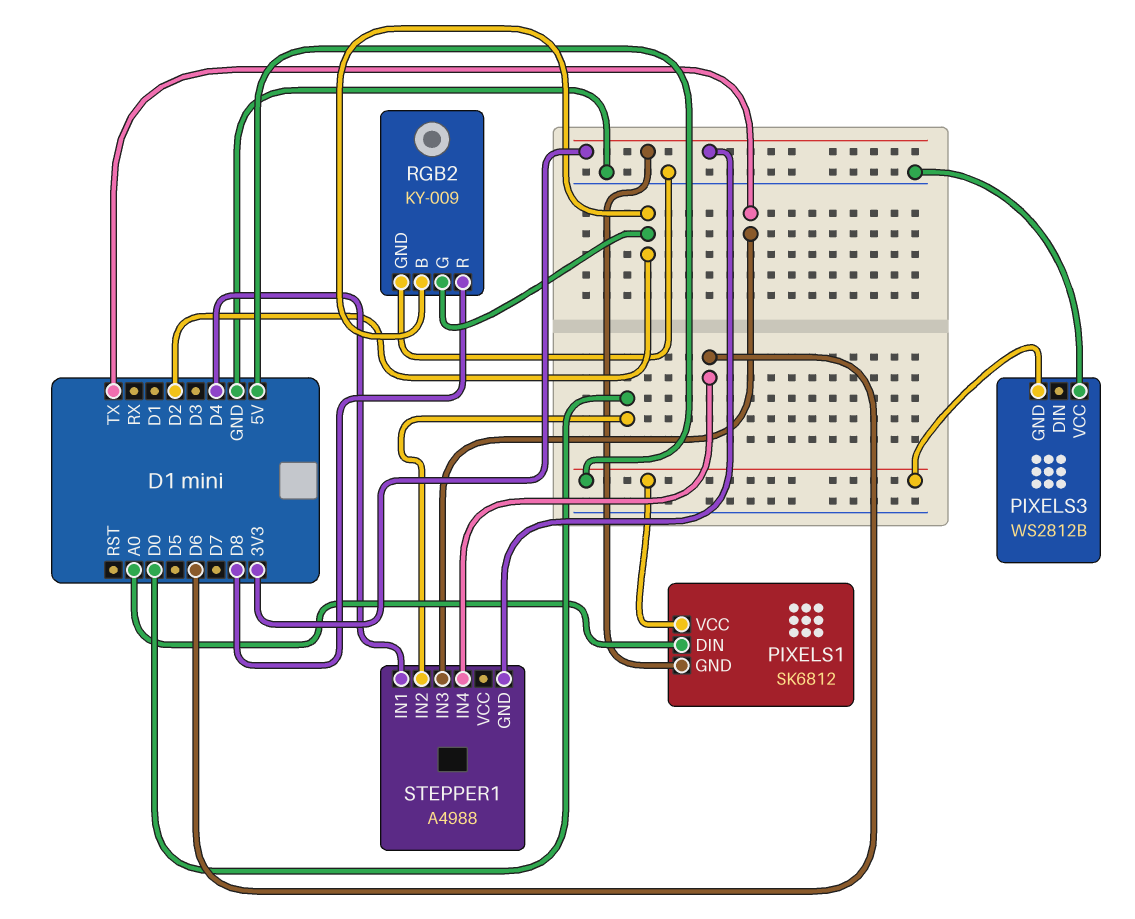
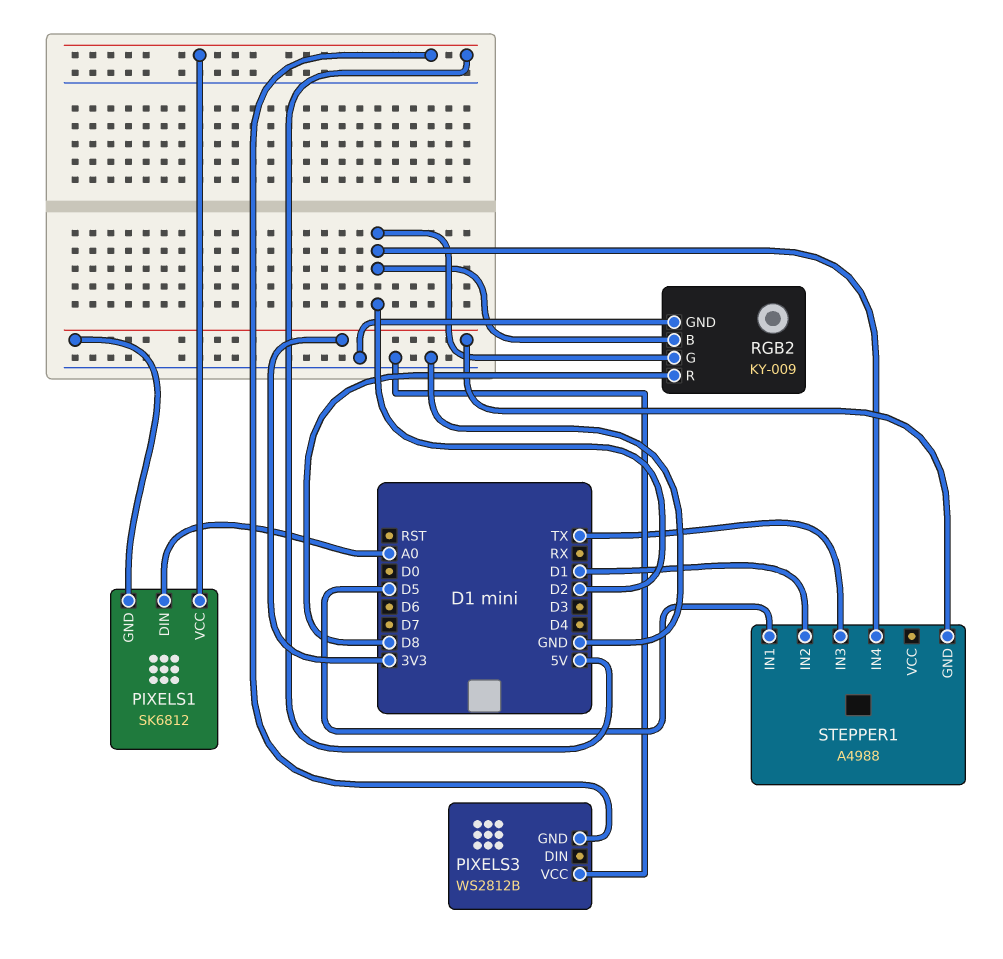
STEPPER1 pin IN1: D4 -> D5
STEPPER1 pin IN2: D0 -> D1
STEPPER1 pin IN4: D6 -> D2

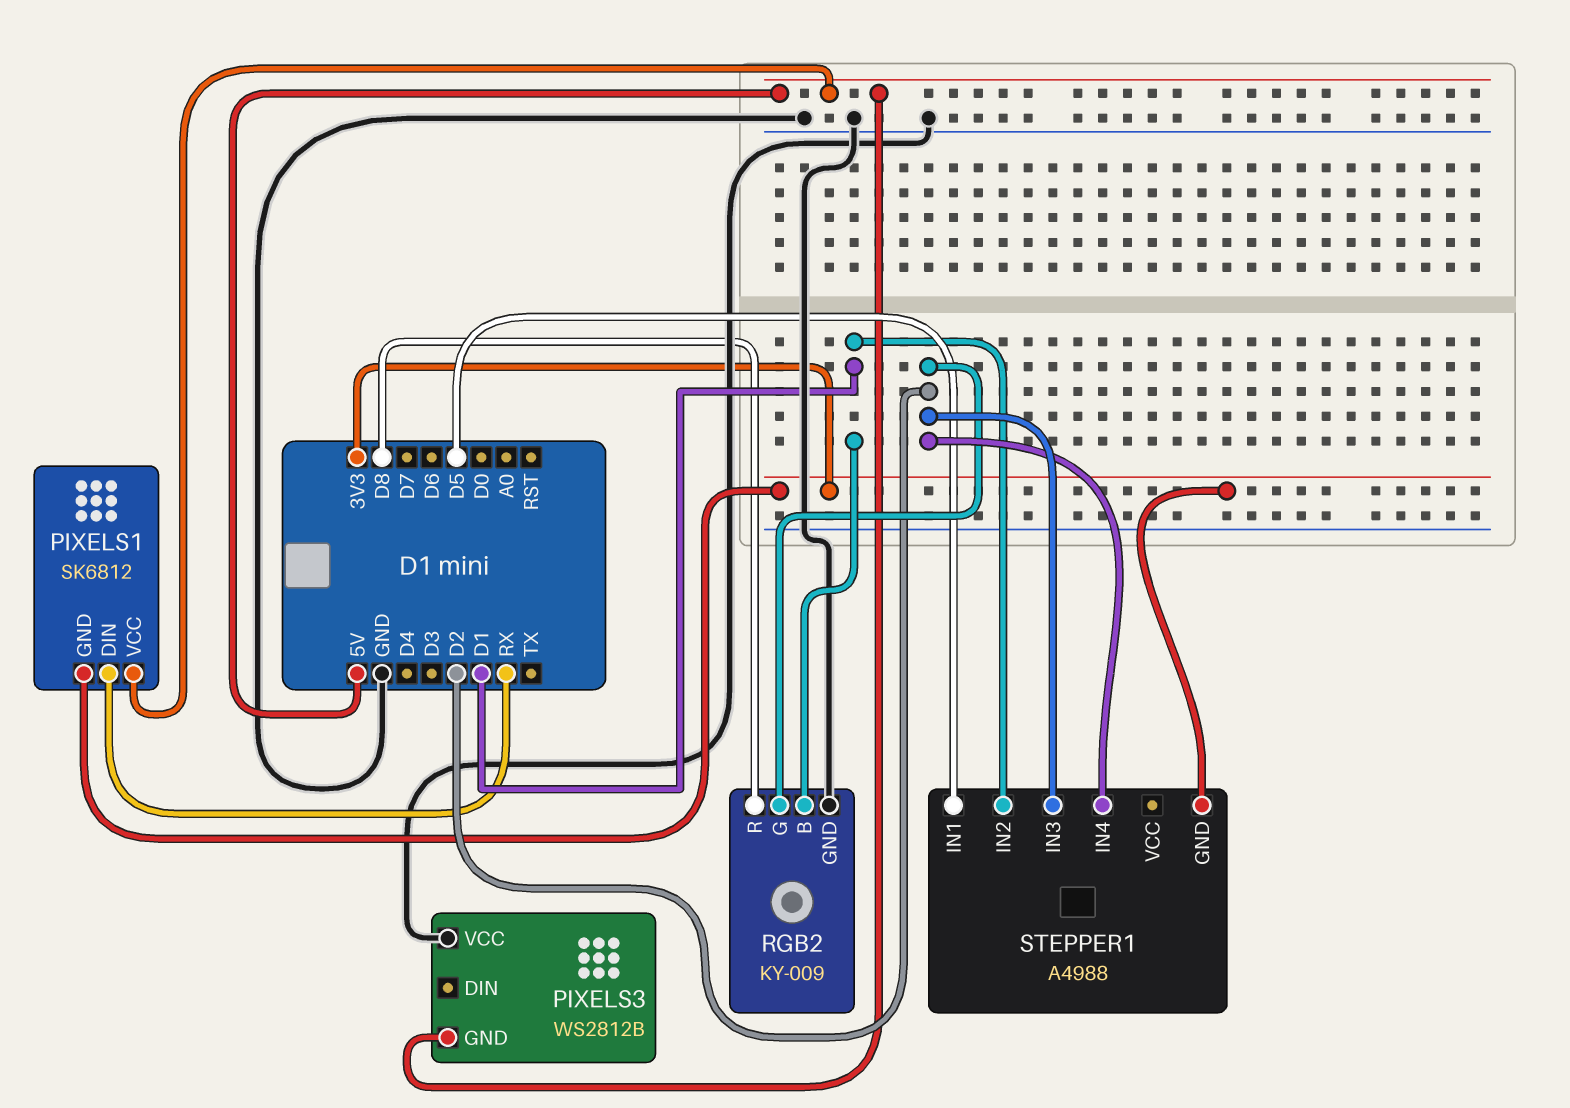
PIXELS1 pin DIN: A0 -> RX
RGB2 pin B: D2 -> D1
STEPPER1 pin IN3: TX -> D2

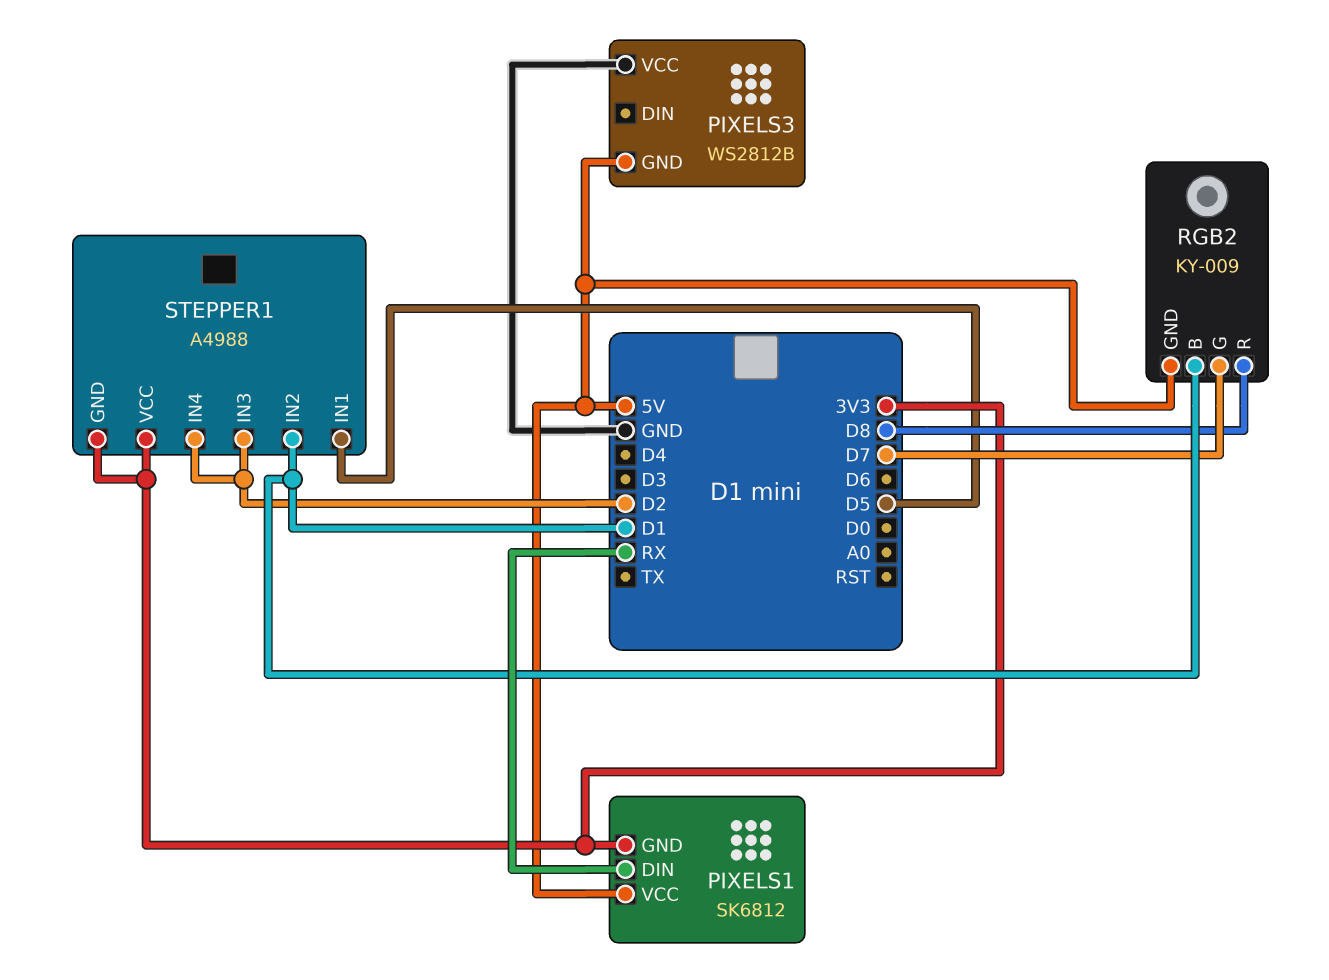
RGB2 pin G: D2 -> D7
RGB2 pin GND: GND -> 5V
STEPPER1 pin VCC: none -> 3V3

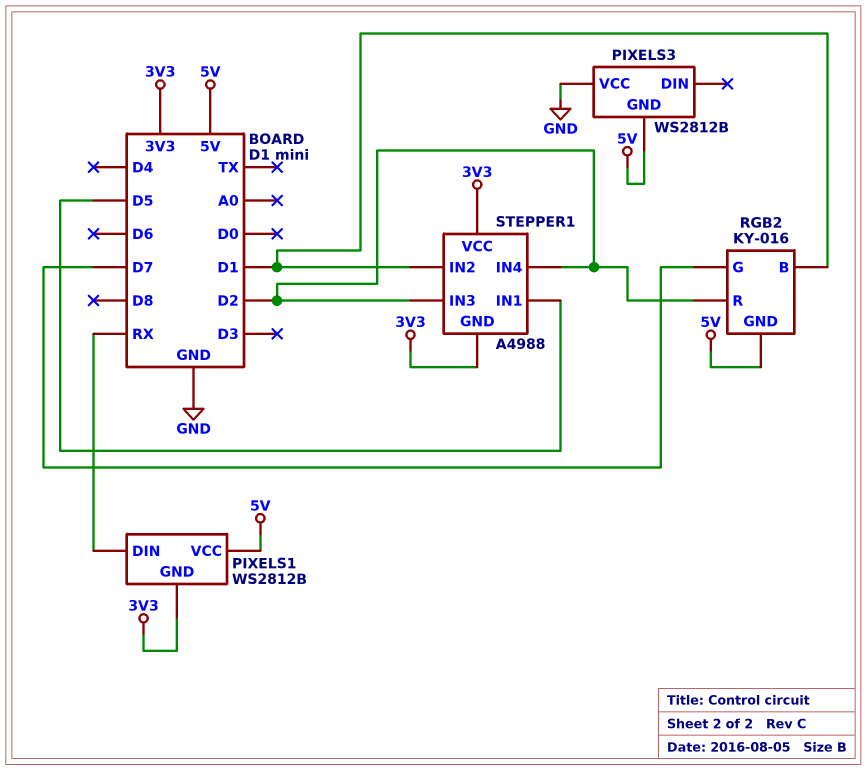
PIXELS1: SK6812 -> WS2812B
RGB2: KY-009 -> KY-016
RGB2 pin R: D8 -> D2

